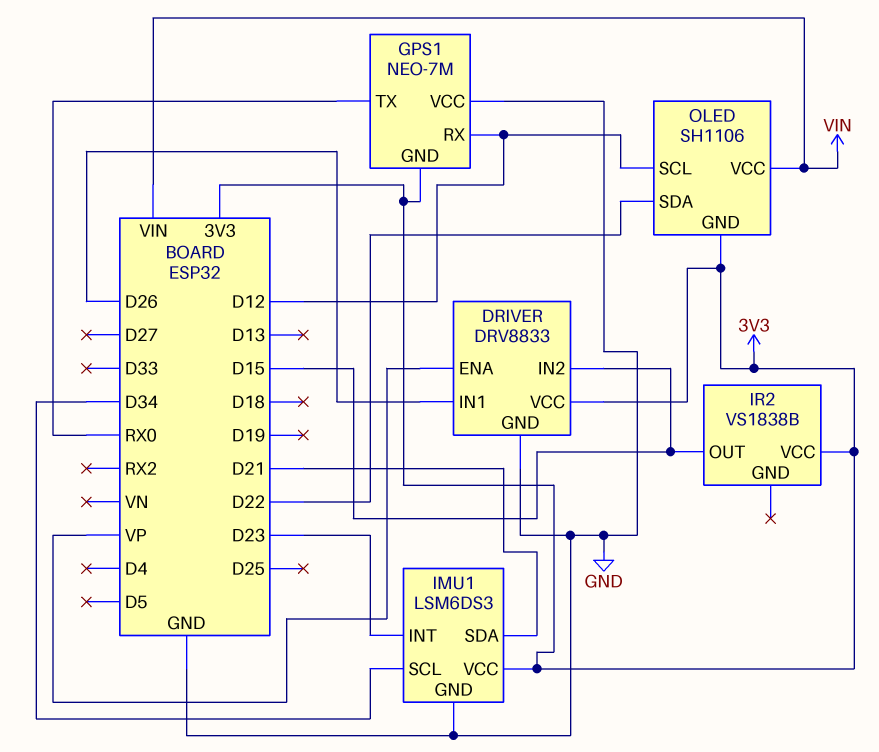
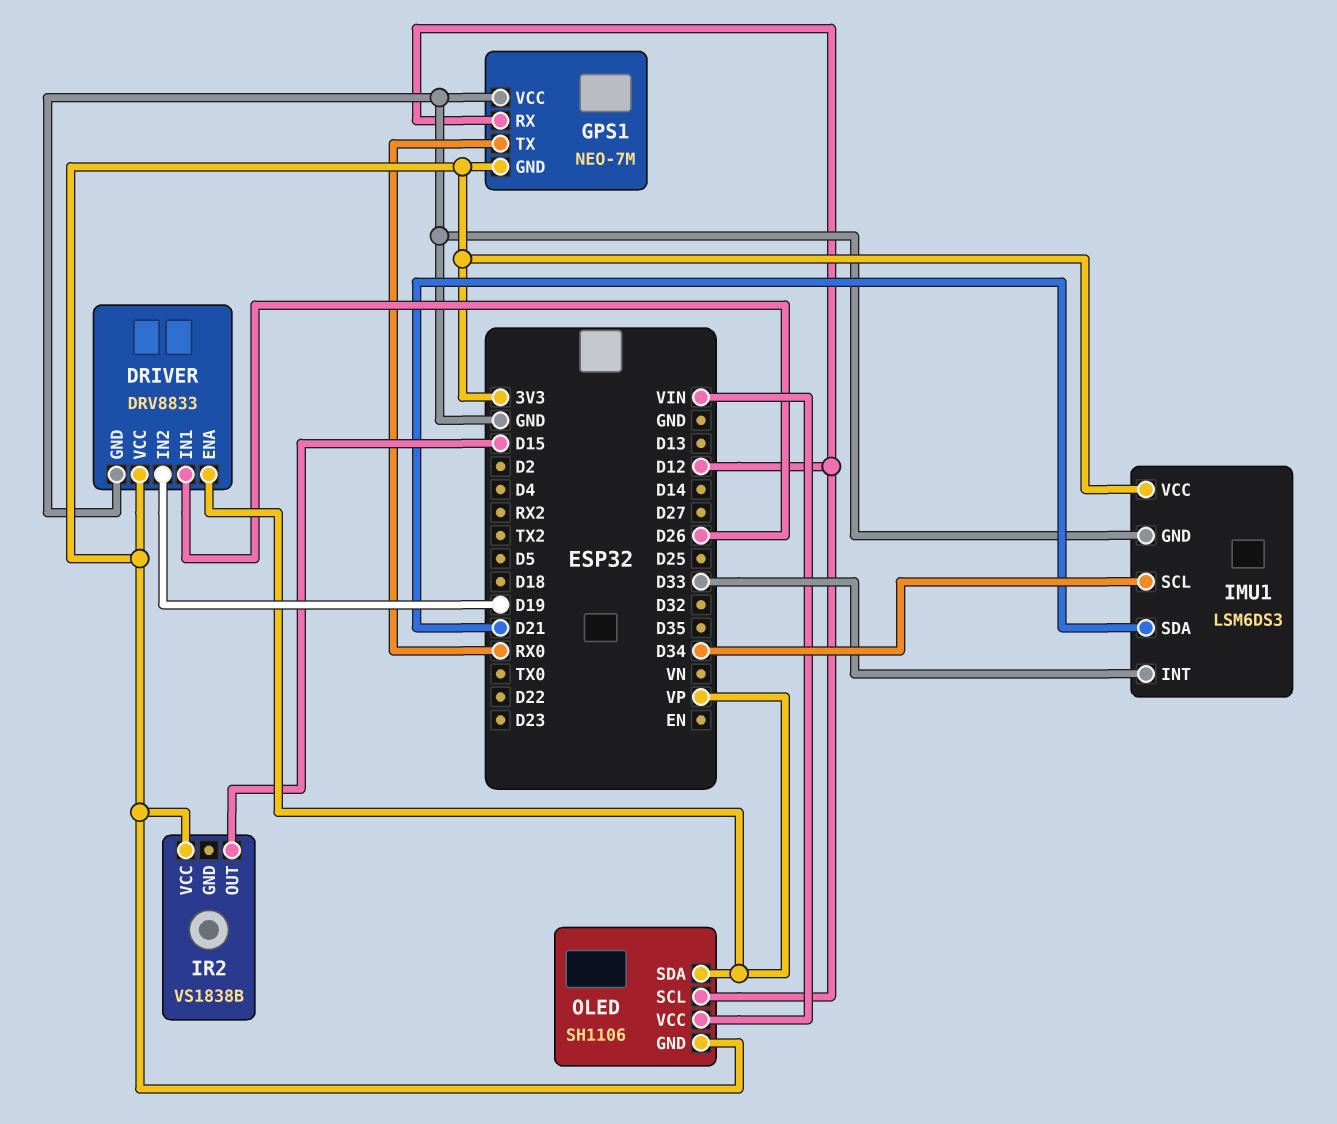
DRIVER pin IN2: D15 -> D19
IMU1 pin INT: D23 -> D33
OLED pin SDA: D22 -> VP

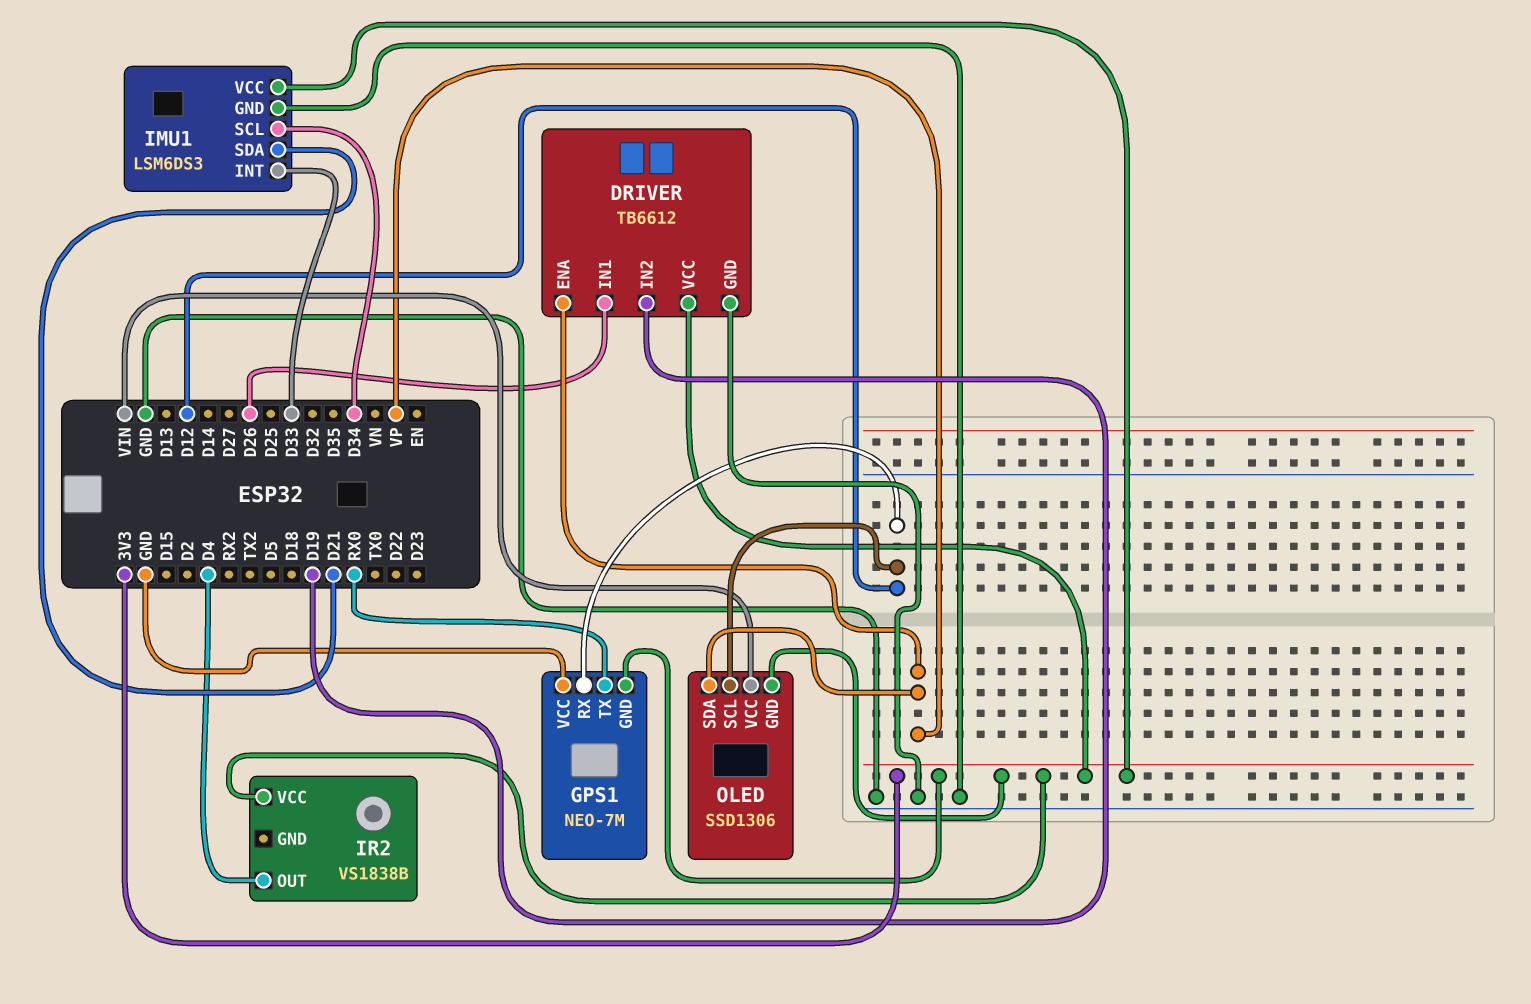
DRIVER: DRV8833 -> TB6612
IR2 pin OUT: D15 -> D4
OLED: SH1106 -> SSD1306

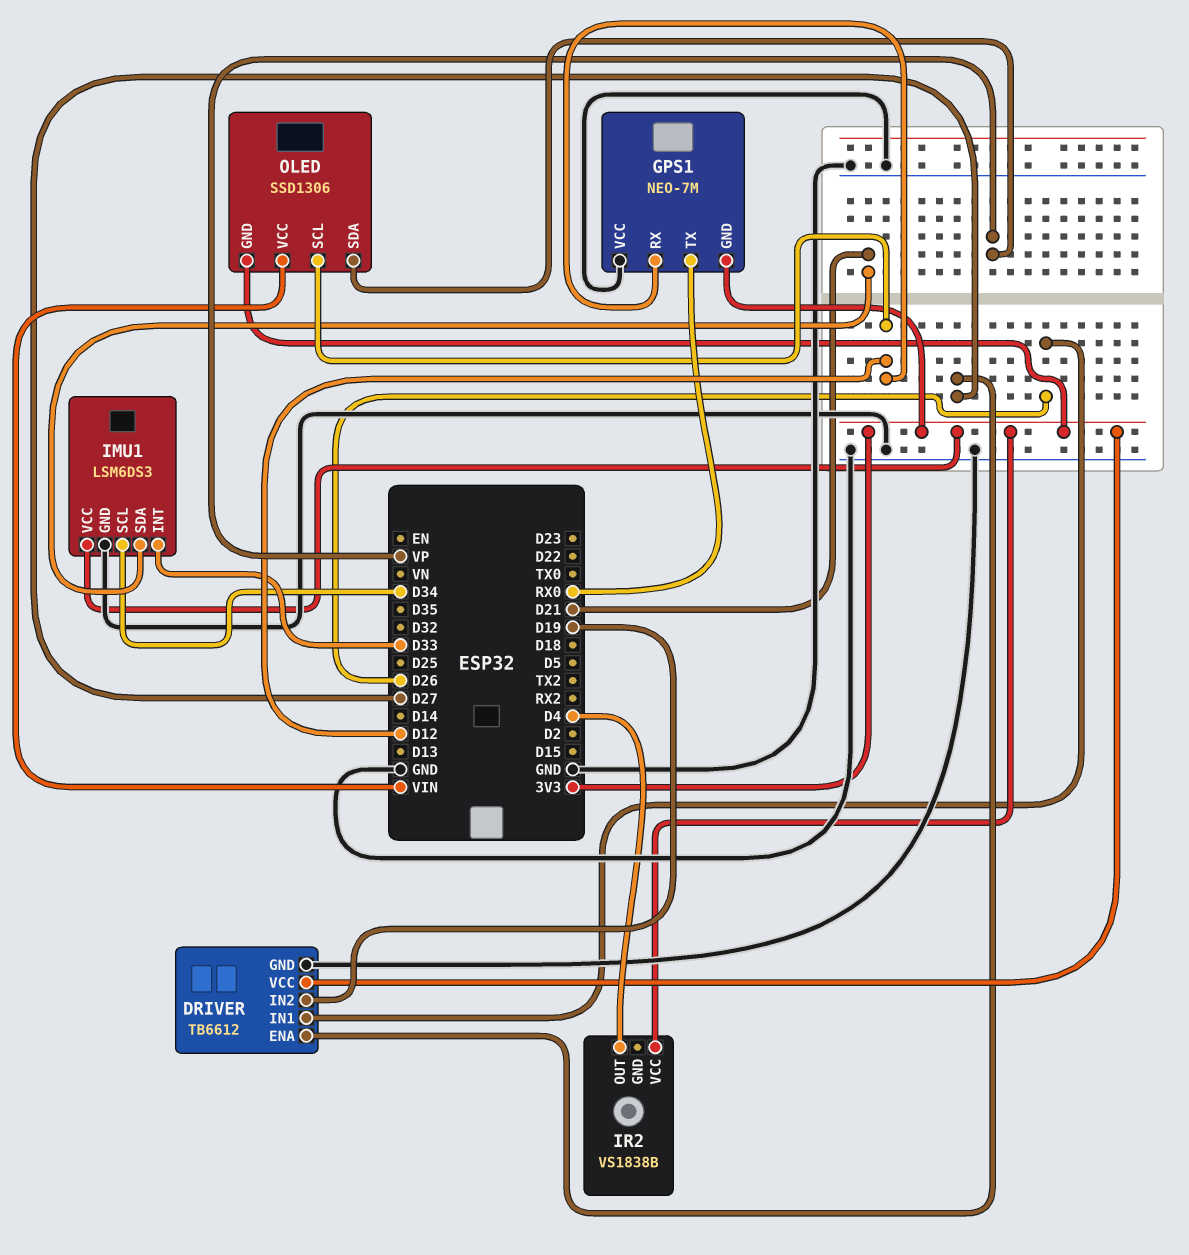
DRIVER pin ENA: VP -> D27

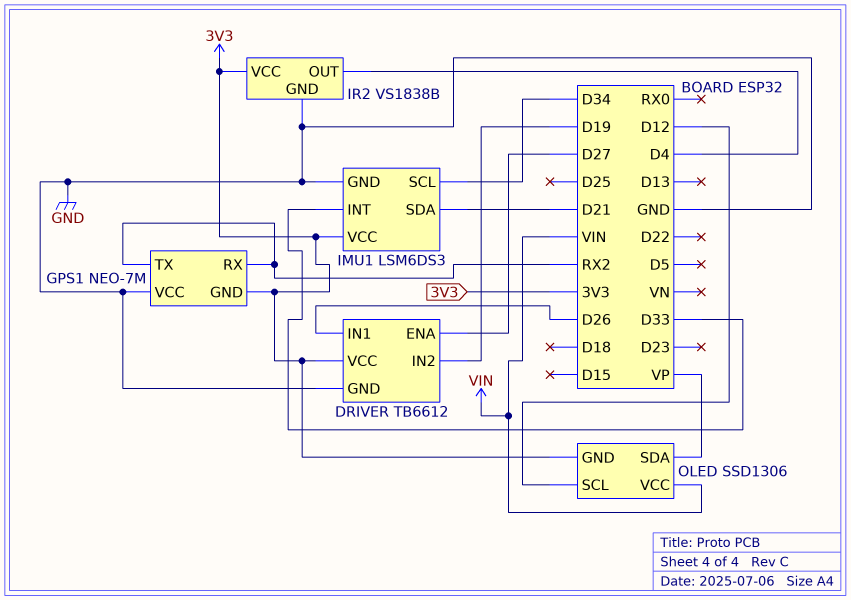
GPS1 pin RX: D12 -> RX2
GPS1 pin TX: RX0 -> RX2
IR2 pin GND: none -> GND

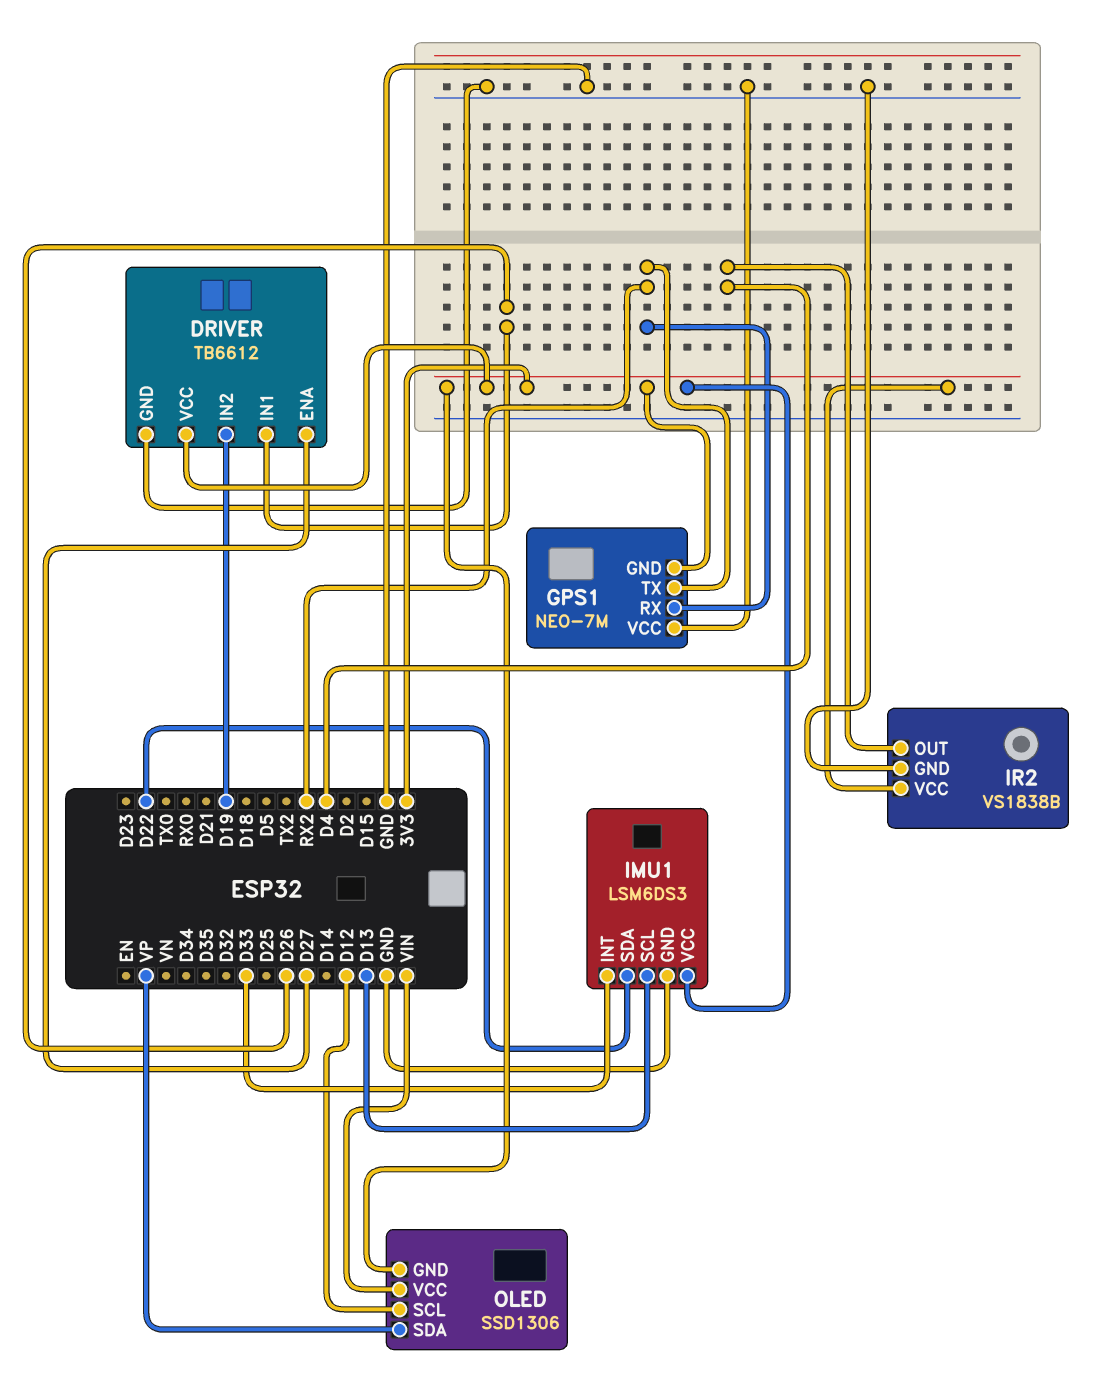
IMU1 pin SCL: D34 -> D13
IMU1 pin SDA: D21 -> D22

